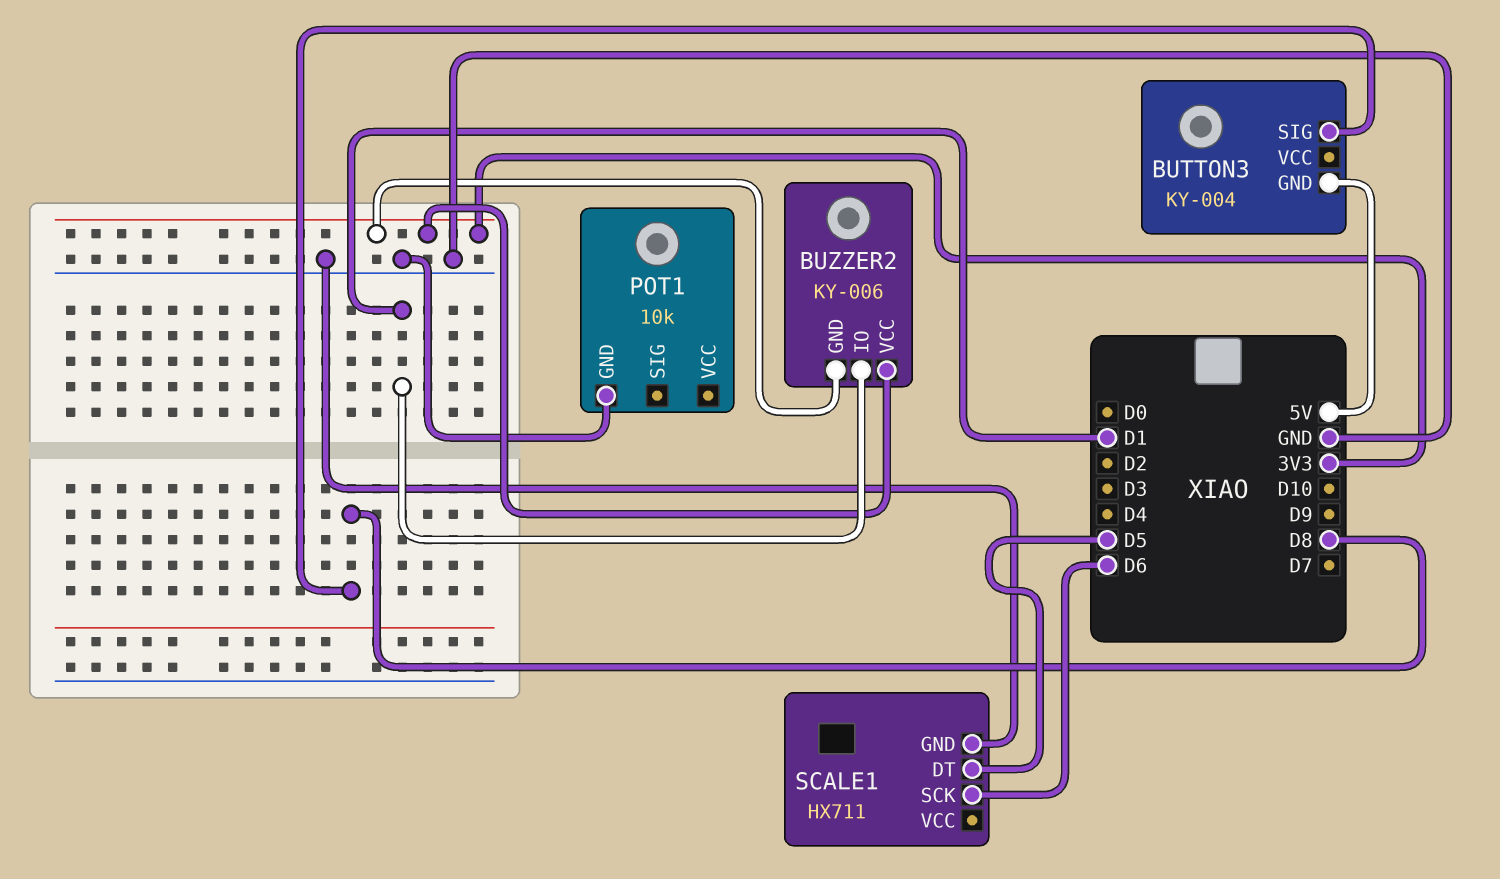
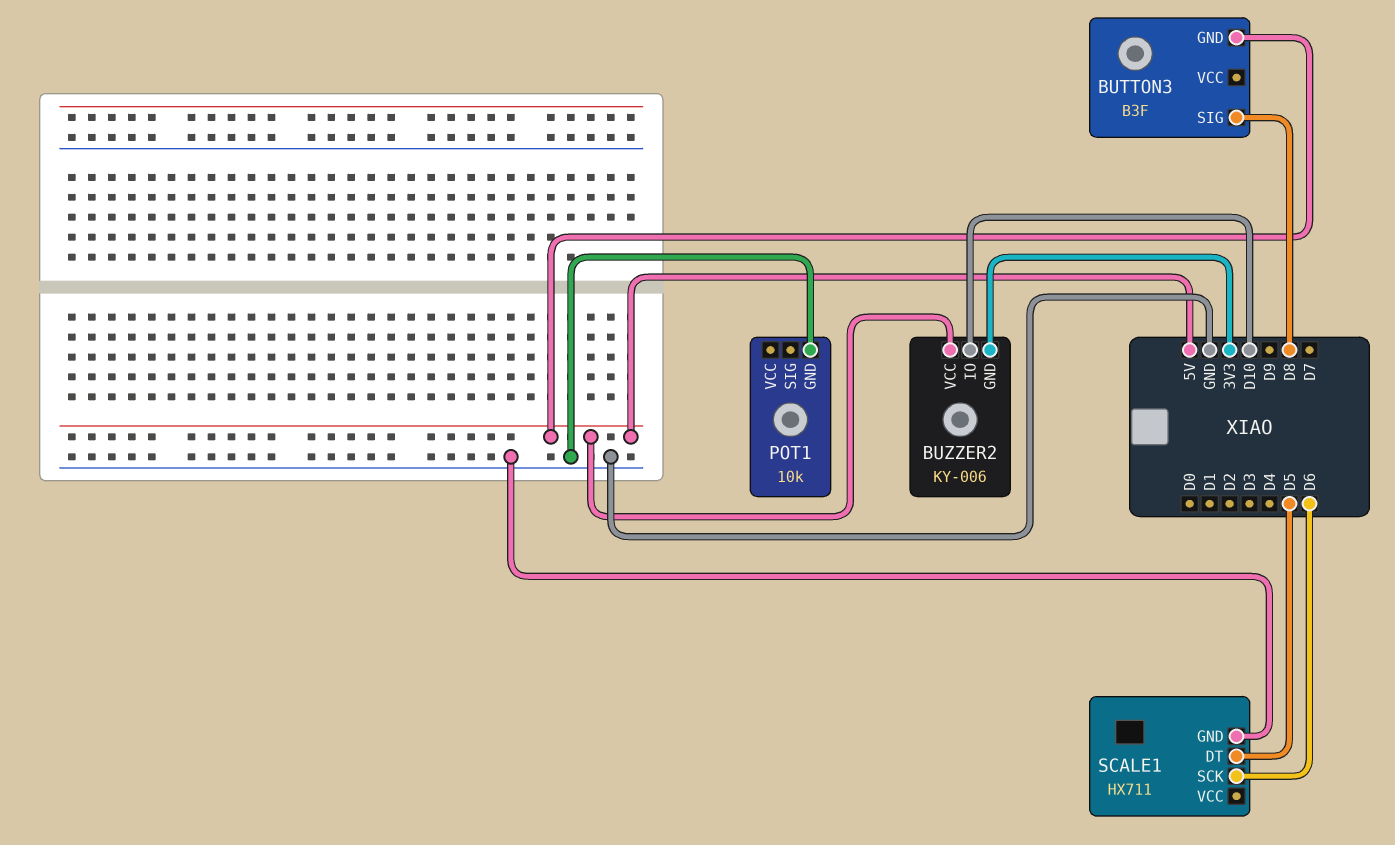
BUTTON3: KY-004 -> B3F
BUZZER2 pin IO: D1 -> D10
BUZZER2 pin VCC: 3V3 -> 5V

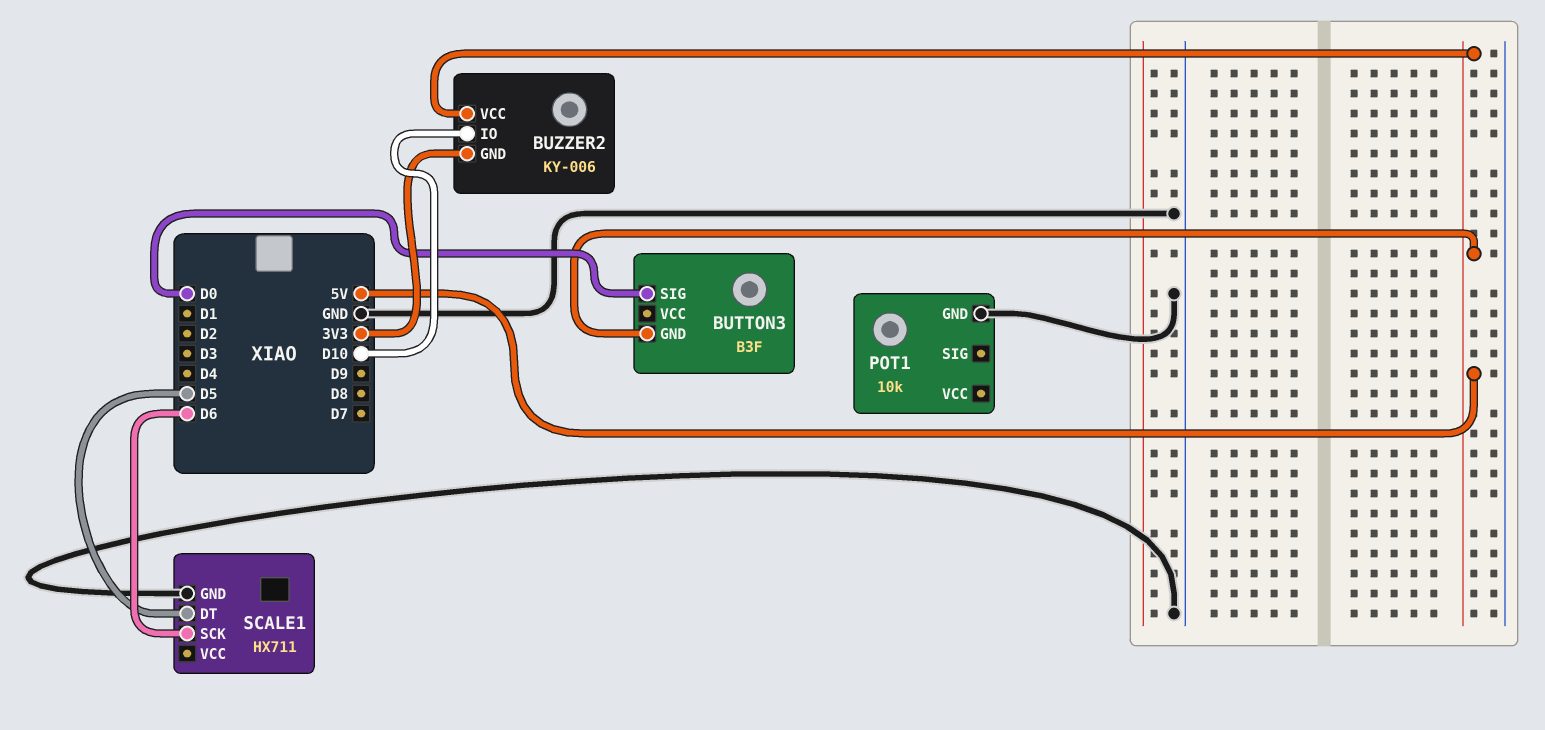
BUTTON3 pin SIG: D8 -> D0

